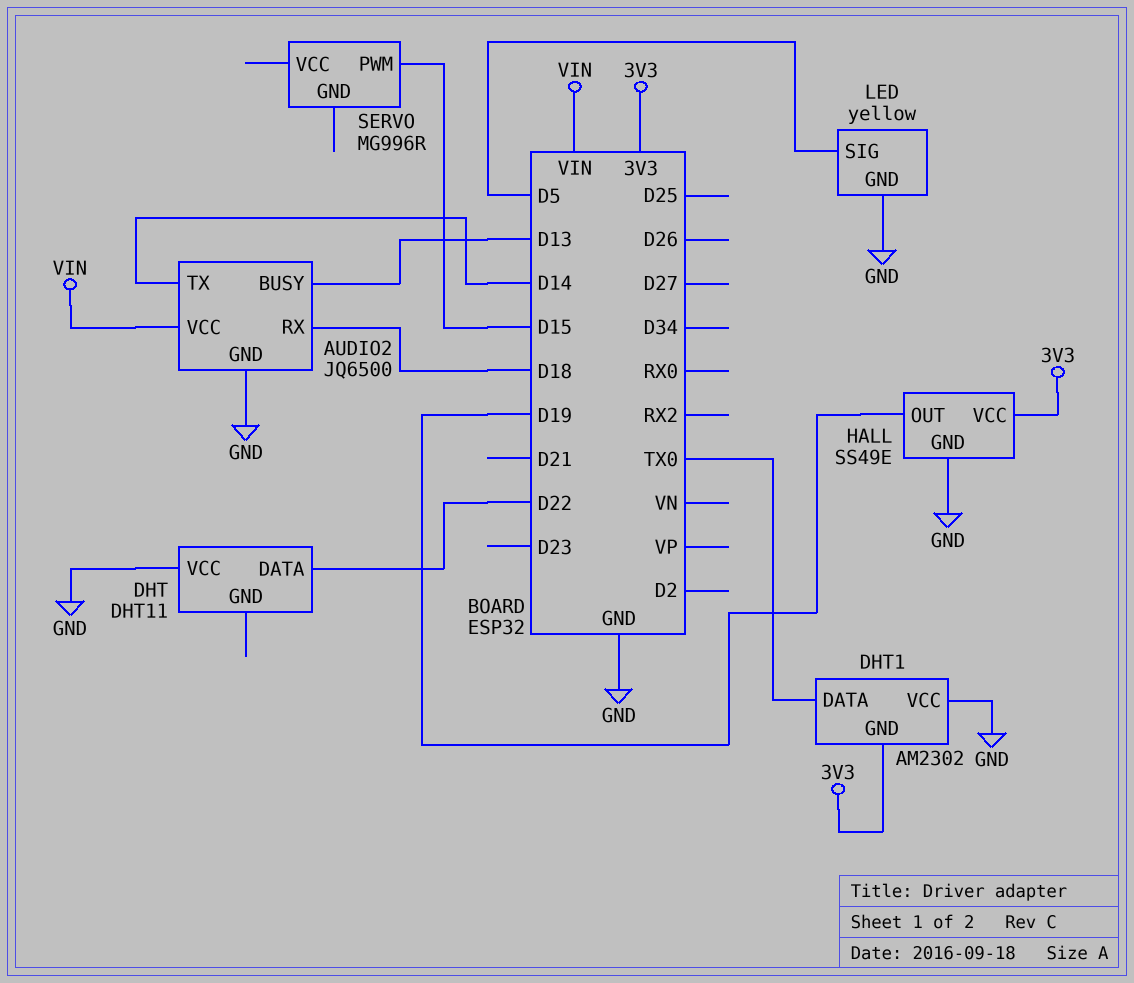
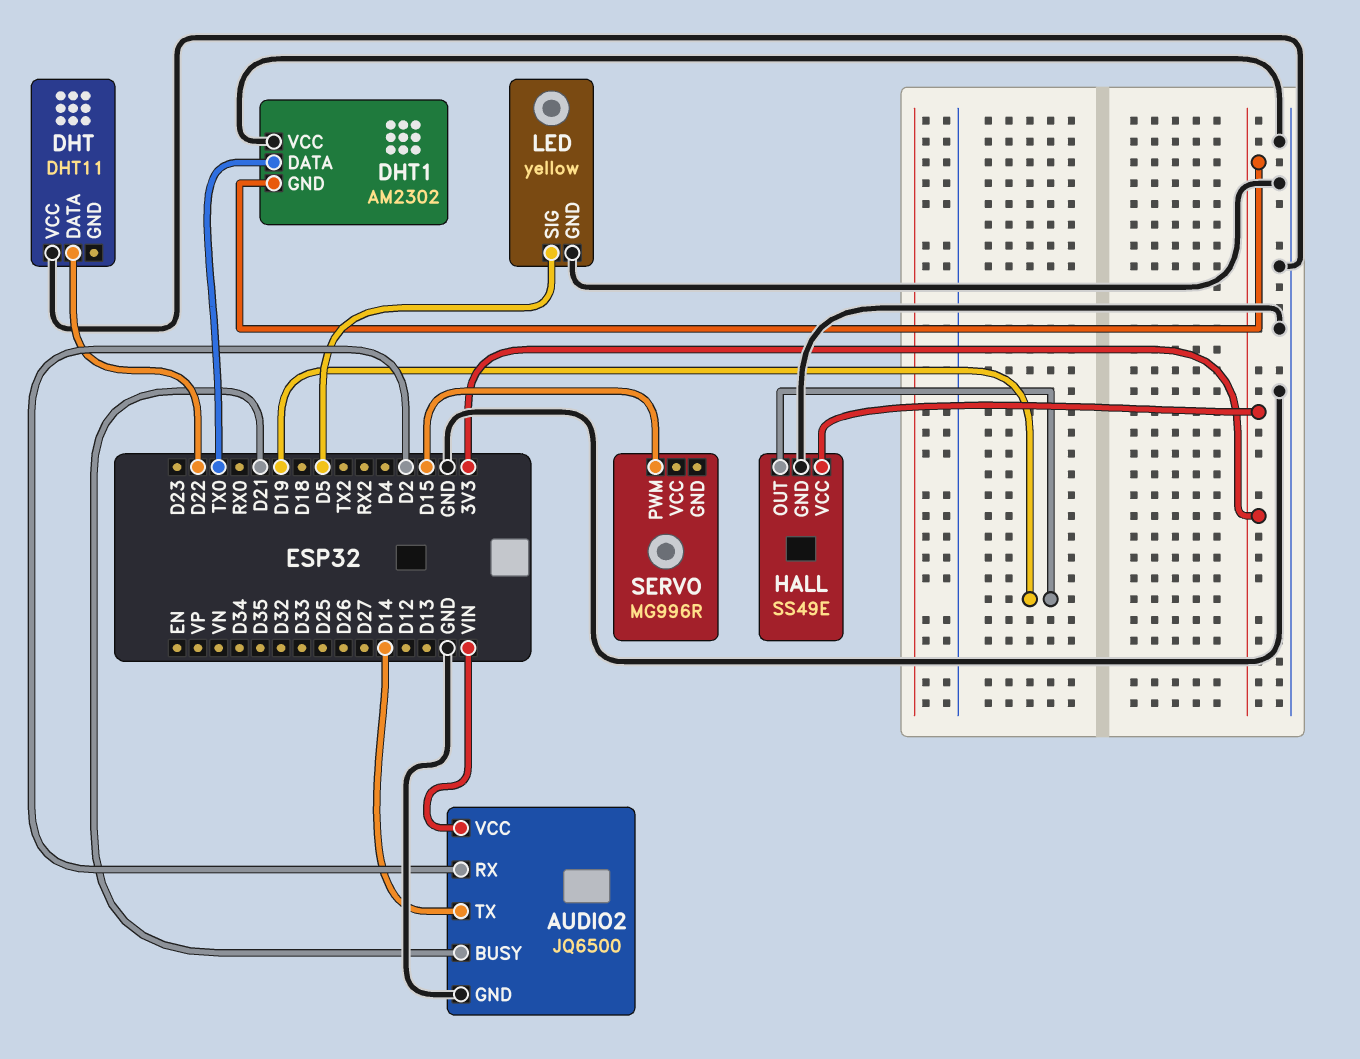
AUDIO2 pin BUSY: D13 -> D21
AUDIO2 pin RX: D18 -> D2

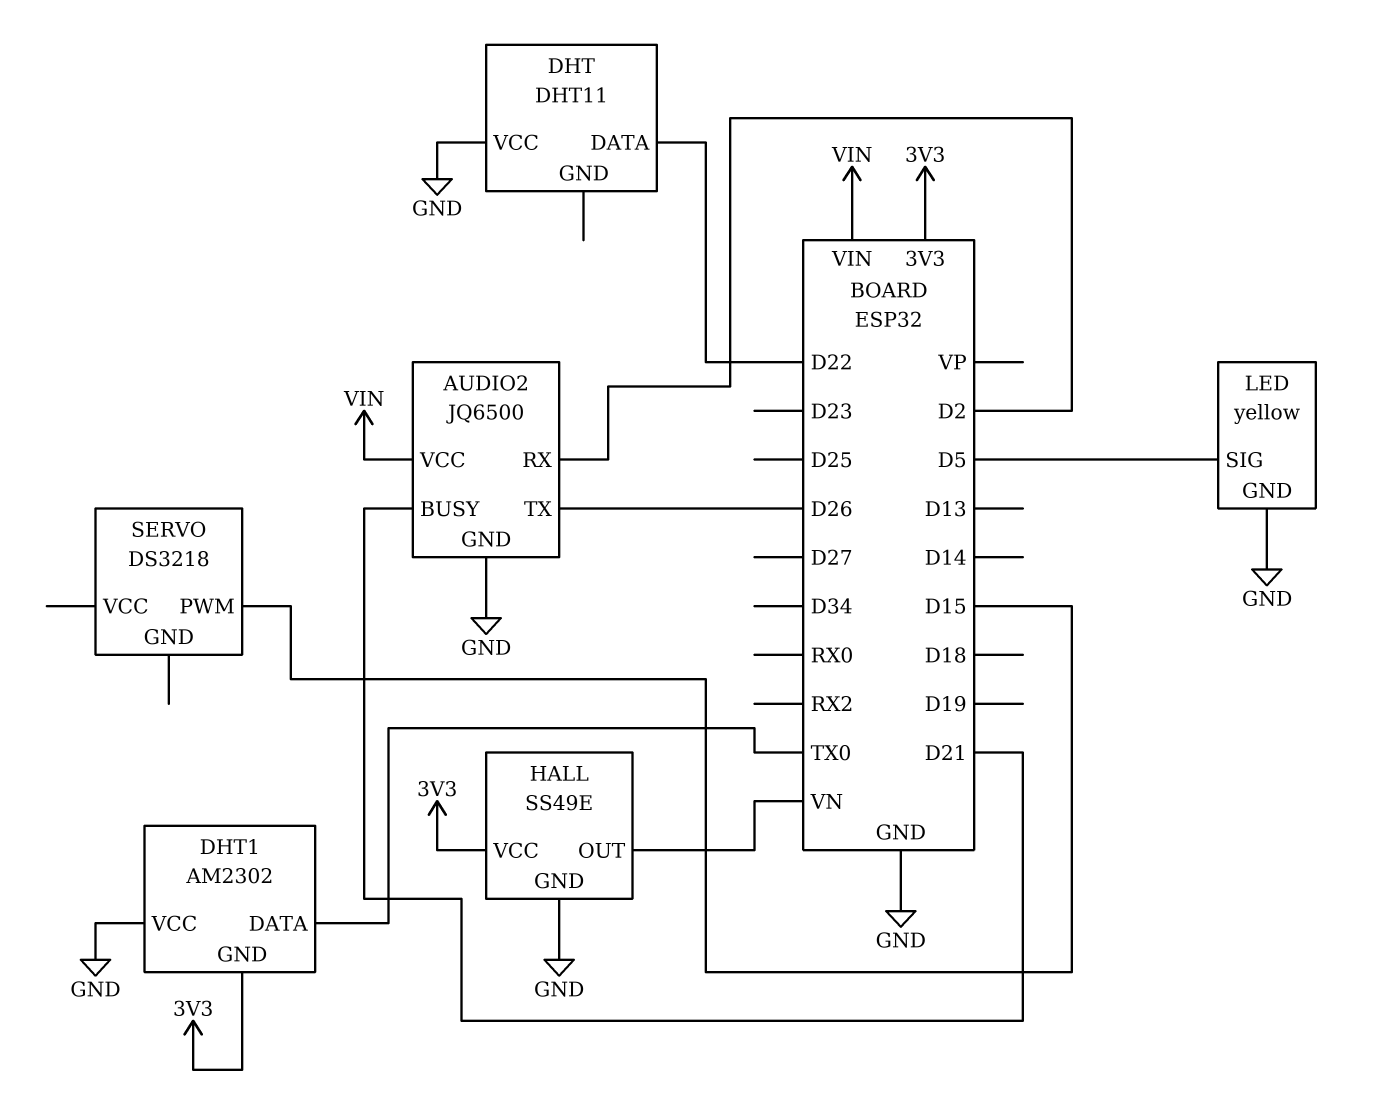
AUDIO2 pin TX: D14 -> D26
HALL pin OUT: D19 -> VN
SERVO: MG996R -> DS3218

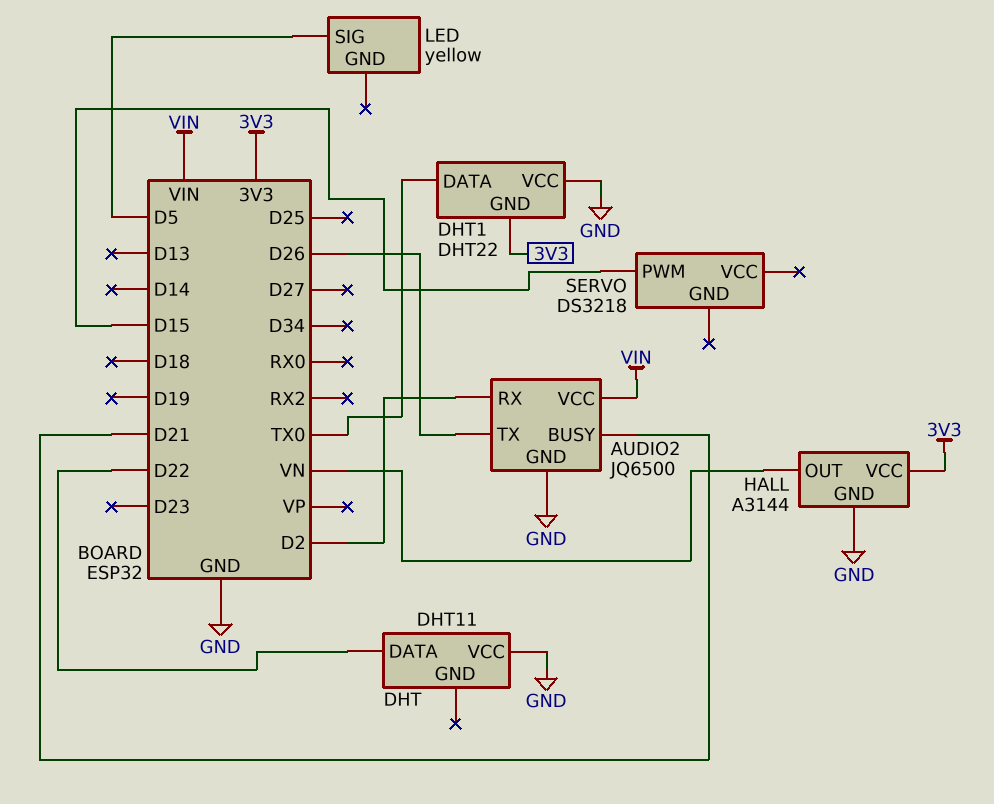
DHT1: AM2302 -> DHT22
HALL: SS49E -> A3144
LED pin GND: GND -> none

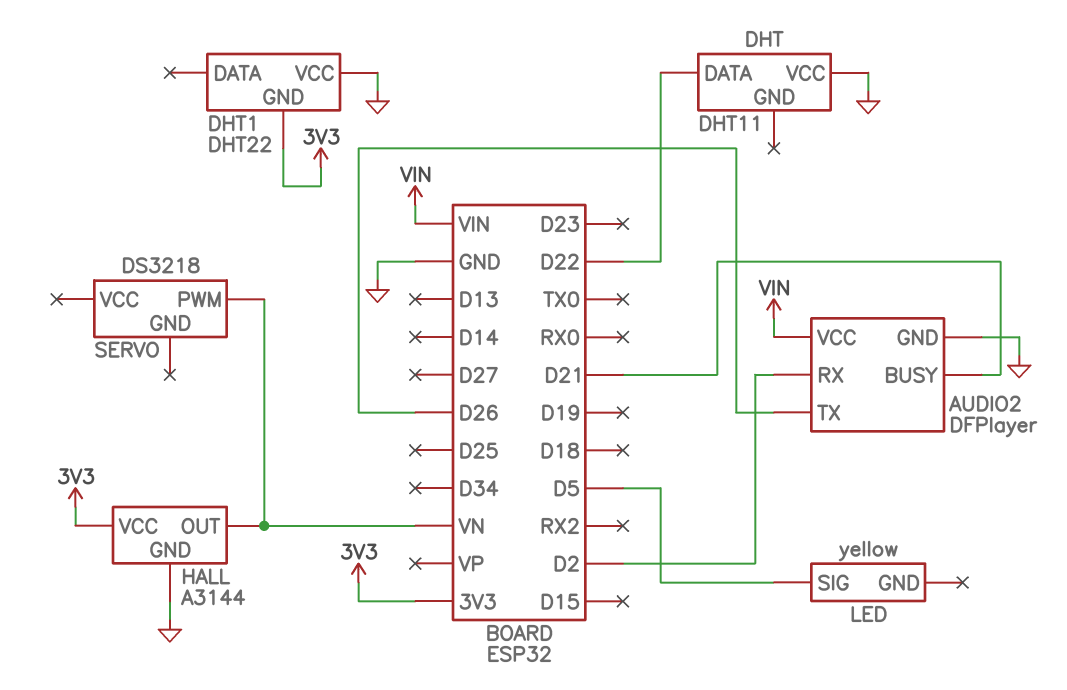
AUDIO2: JQ6500 -> DFPlayer
DHT1 pin DATA: TX0 -> none
SERVO pin PWM: D15 -> VN

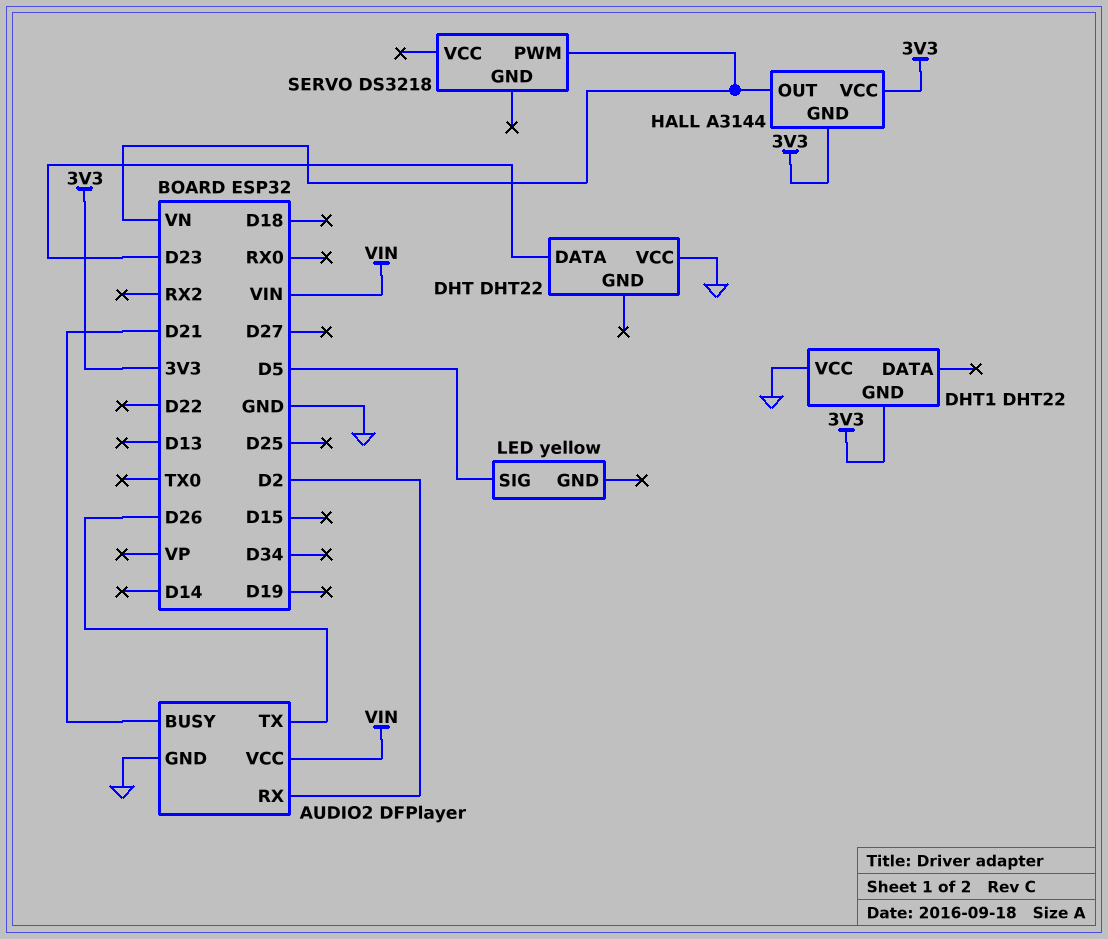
DHT: DHT11 -> DHT22
DHT pin DATA: D22 -> D23
HALL pin GND: GND -> 3V3

